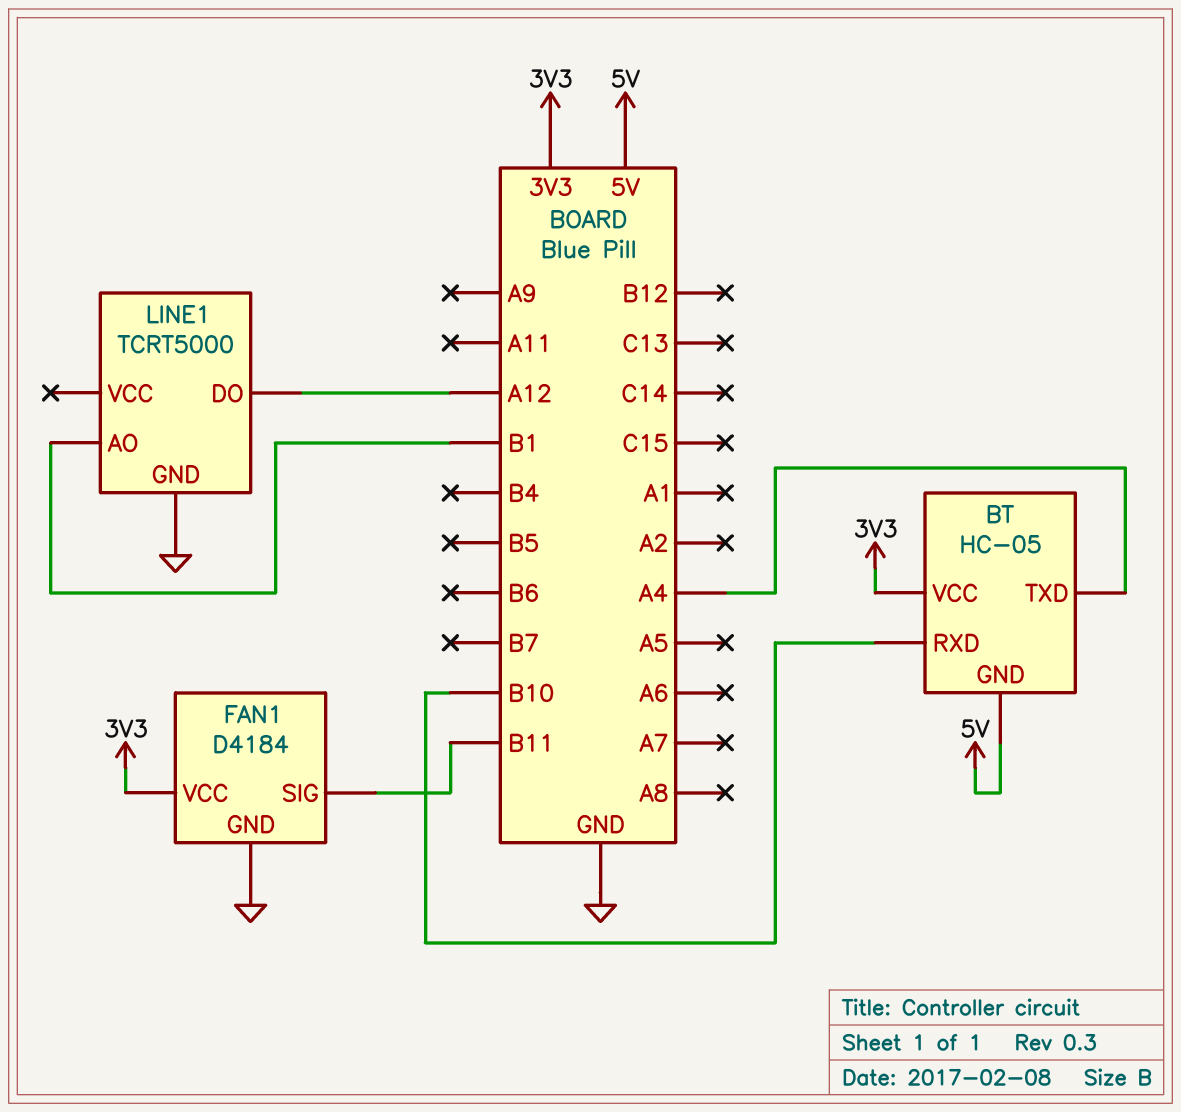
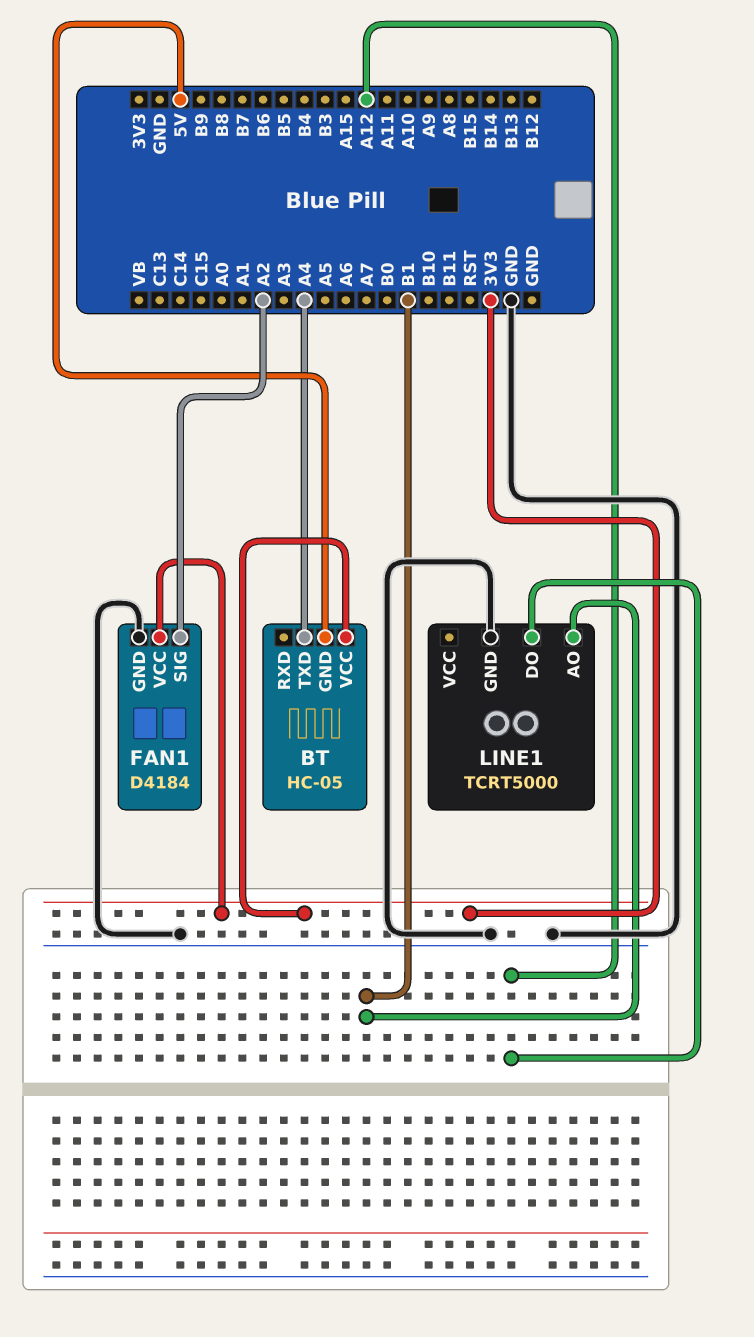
BT pin RXD: B10 -> none
FAN1 pin SIG: B11 -> A2

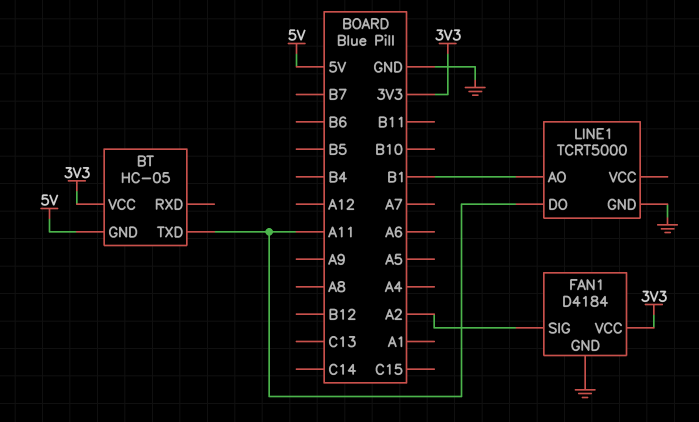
BT pin TXD: A4 -> A11
LINE1 pin DO: A12 -> A11

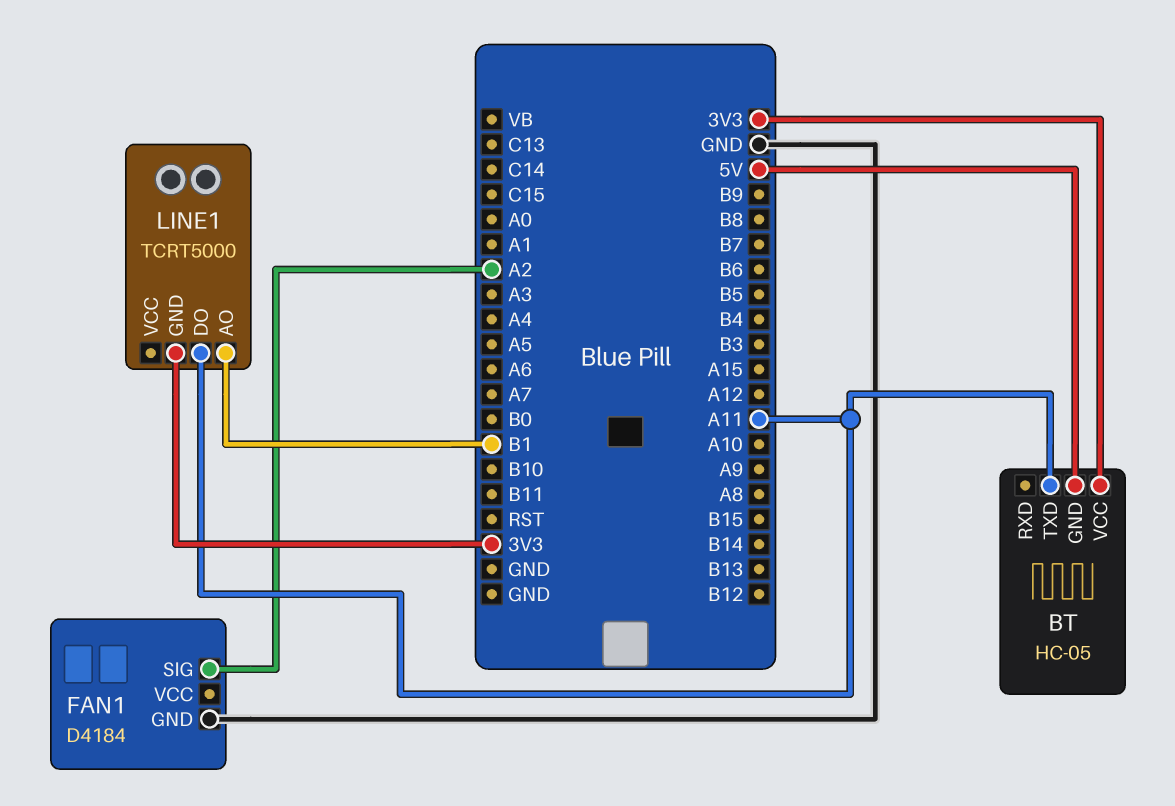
FAN1 pin VCC: 3V3 -> none
LINE1 pin GND: GND -> 3V3

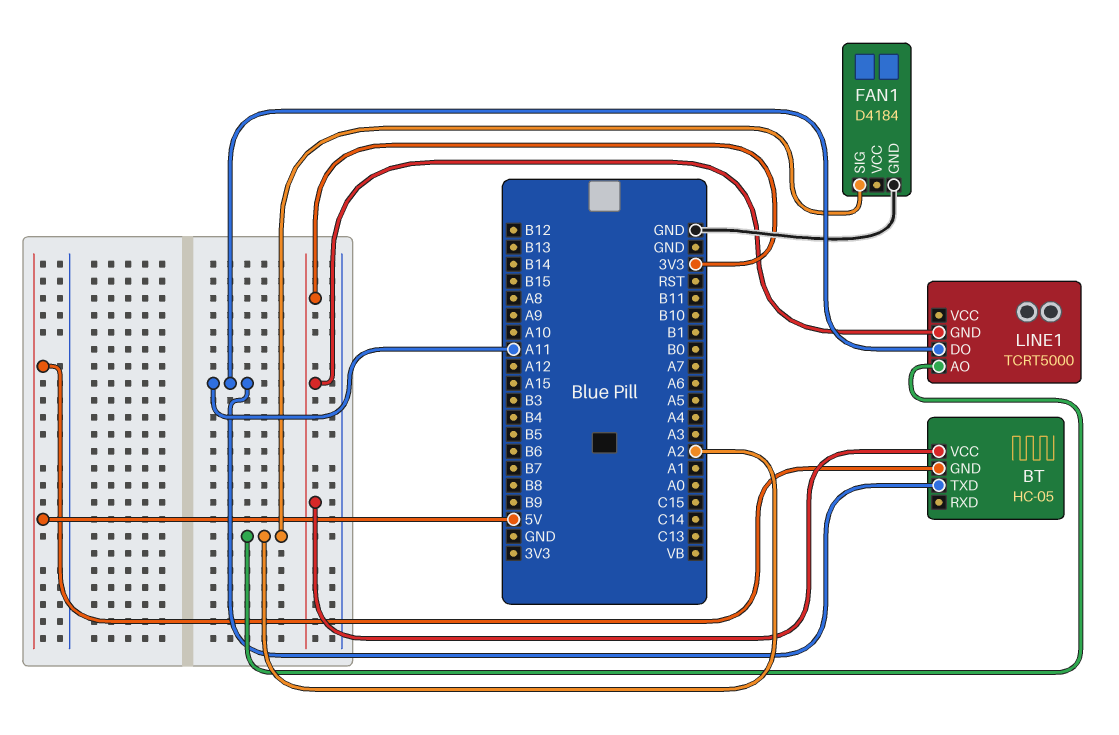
LINE1 pin AO: B1 -> A2

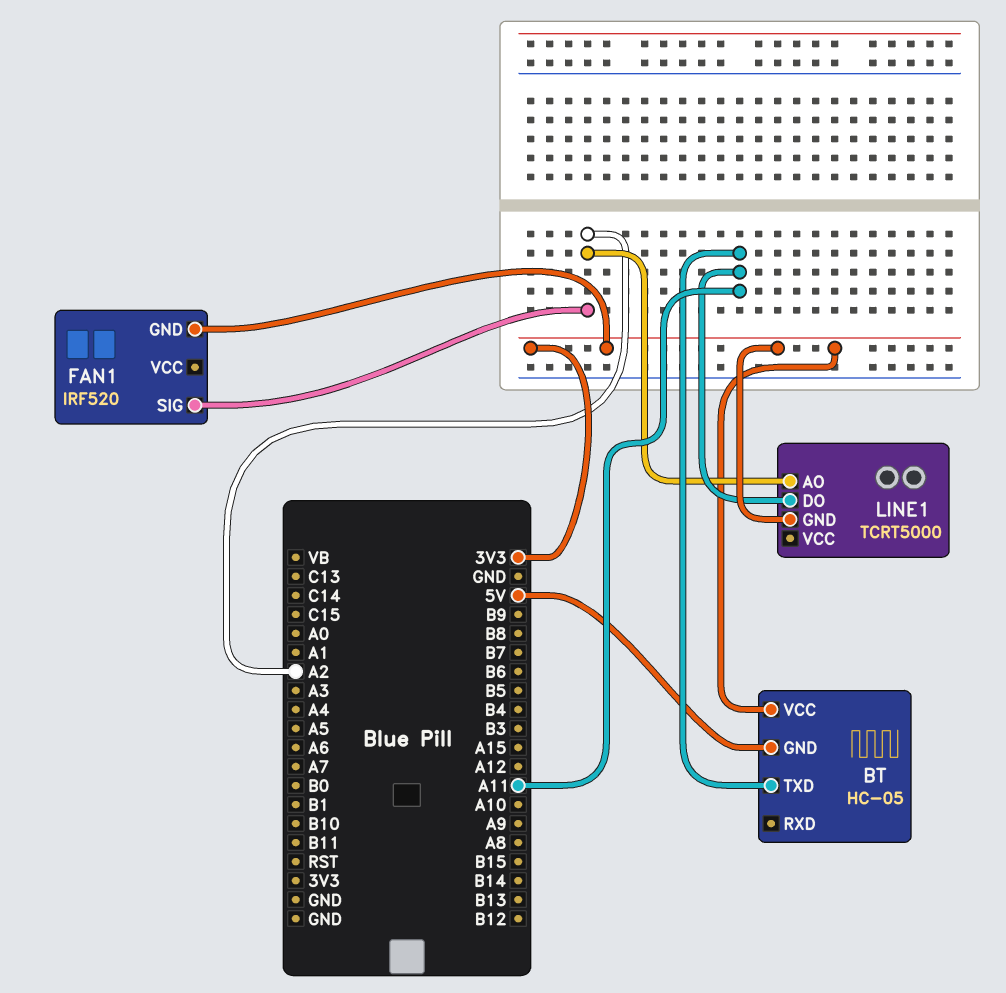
FAN1: D4184 -> IRF520
FAN1 pin GND: GND -> 3V3

